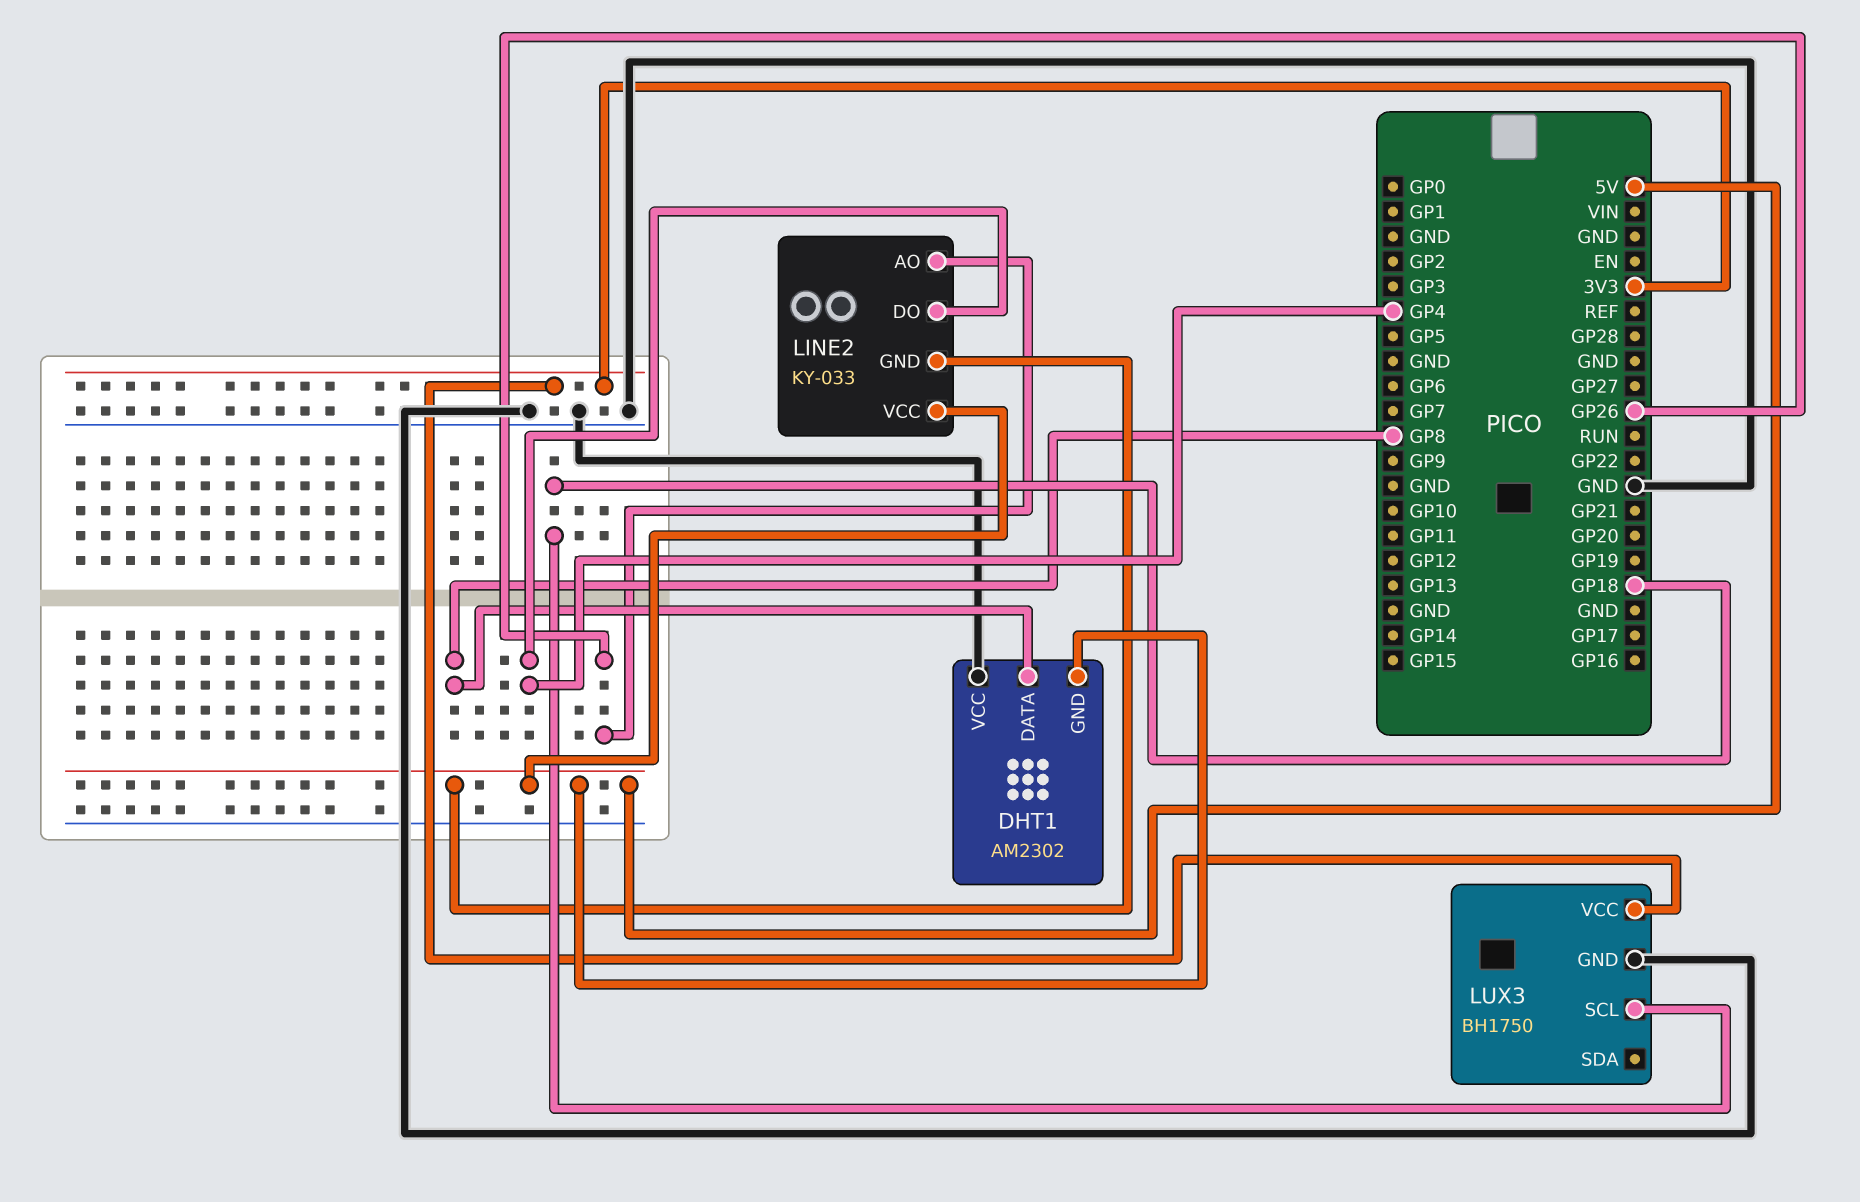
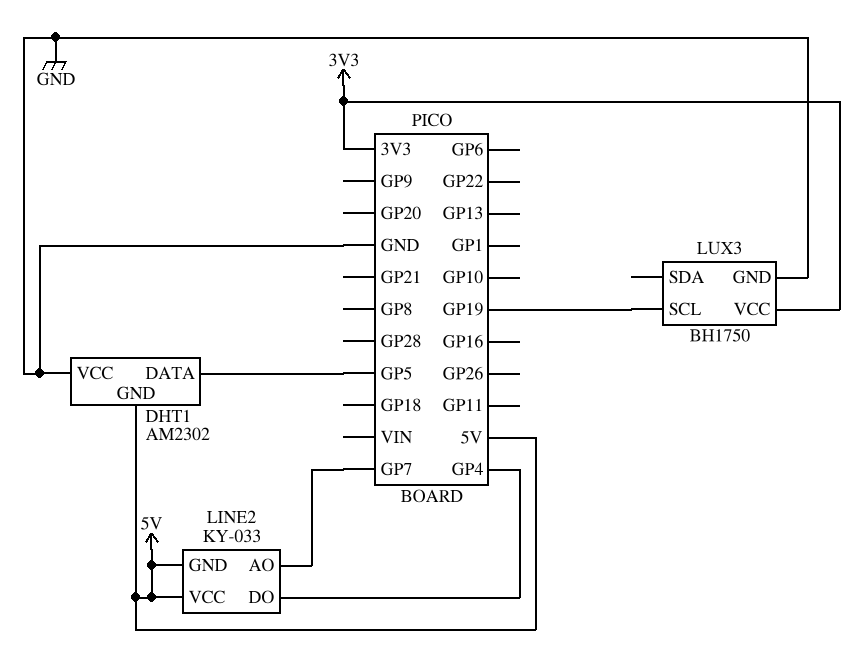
DHT1 pin DATA: GP8 -> GP5
LINE2 pin AO: GP26 -> GP7
LUX3 pin SCL: GP18 -> GP19

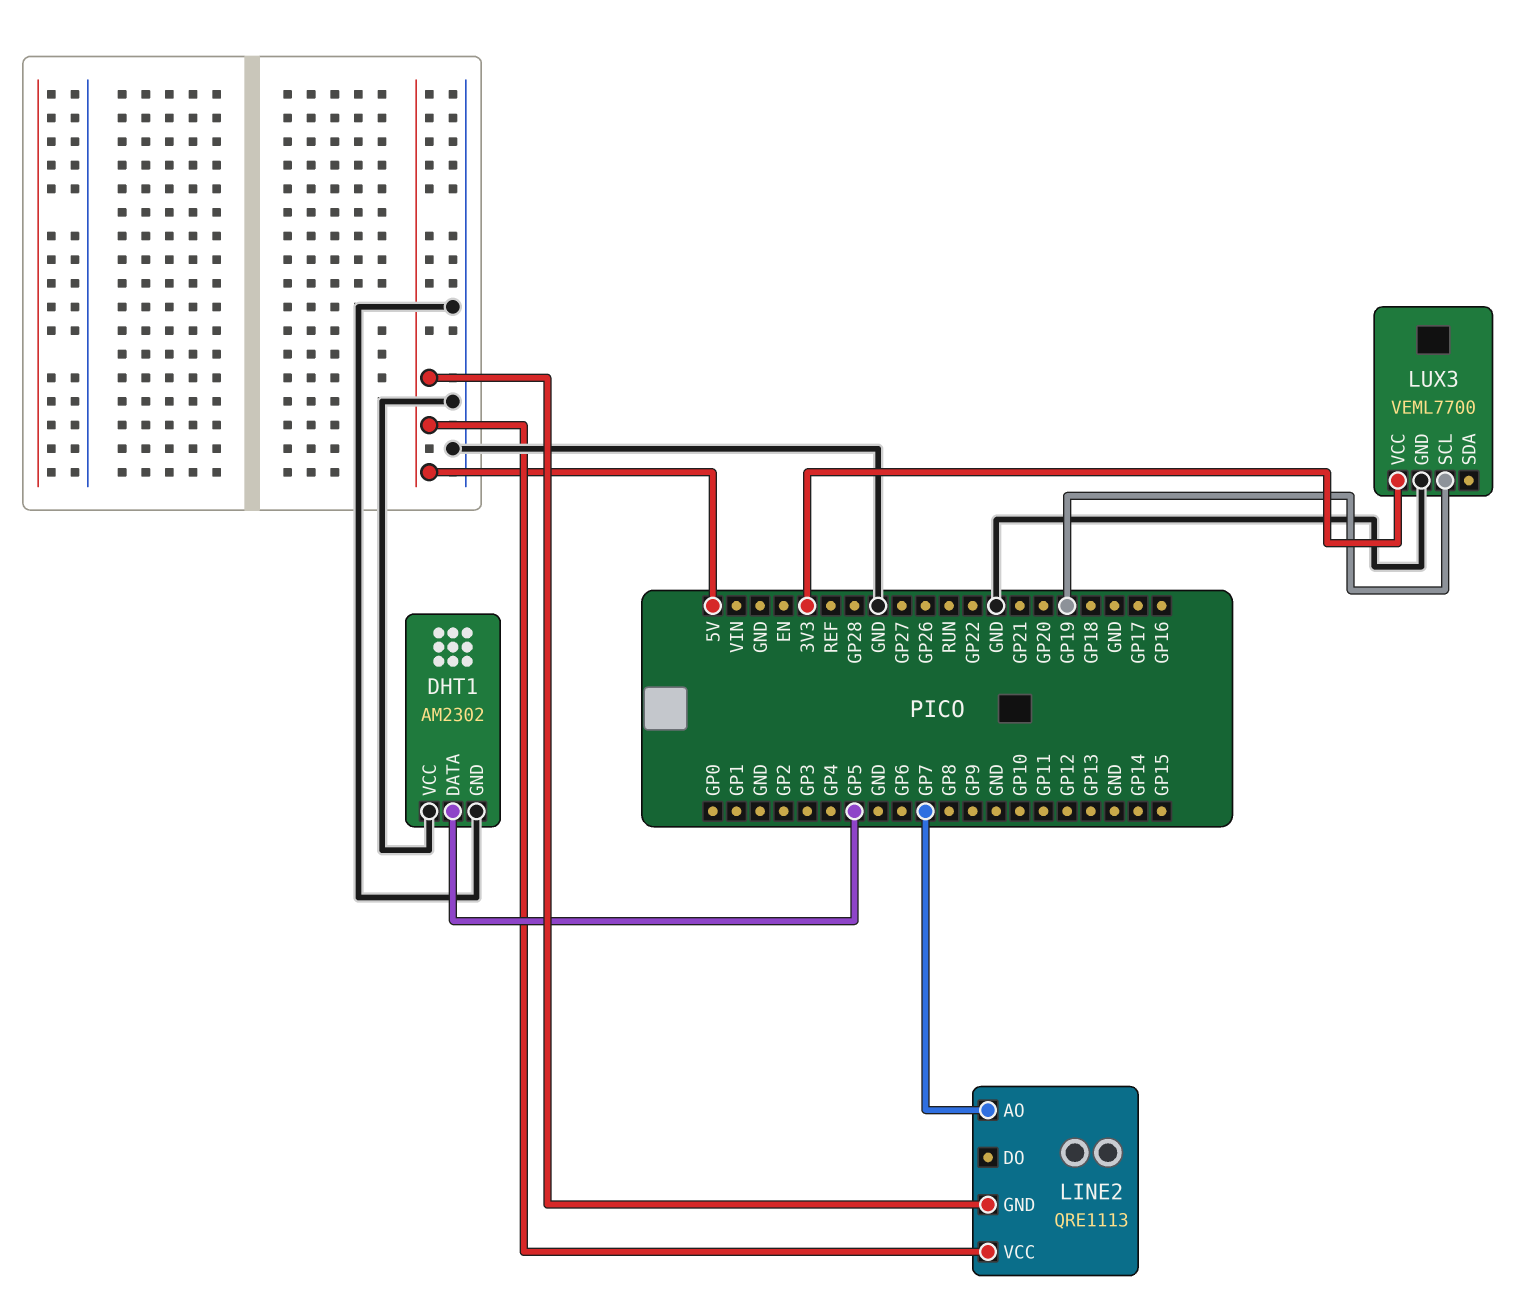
DHT1 pin GND: 5V -> GND
LINE2: KY-033 -> QRE1113
LINE2 pin DO: GP4 -> none
LUX3: BH1750 -> VEML7700

